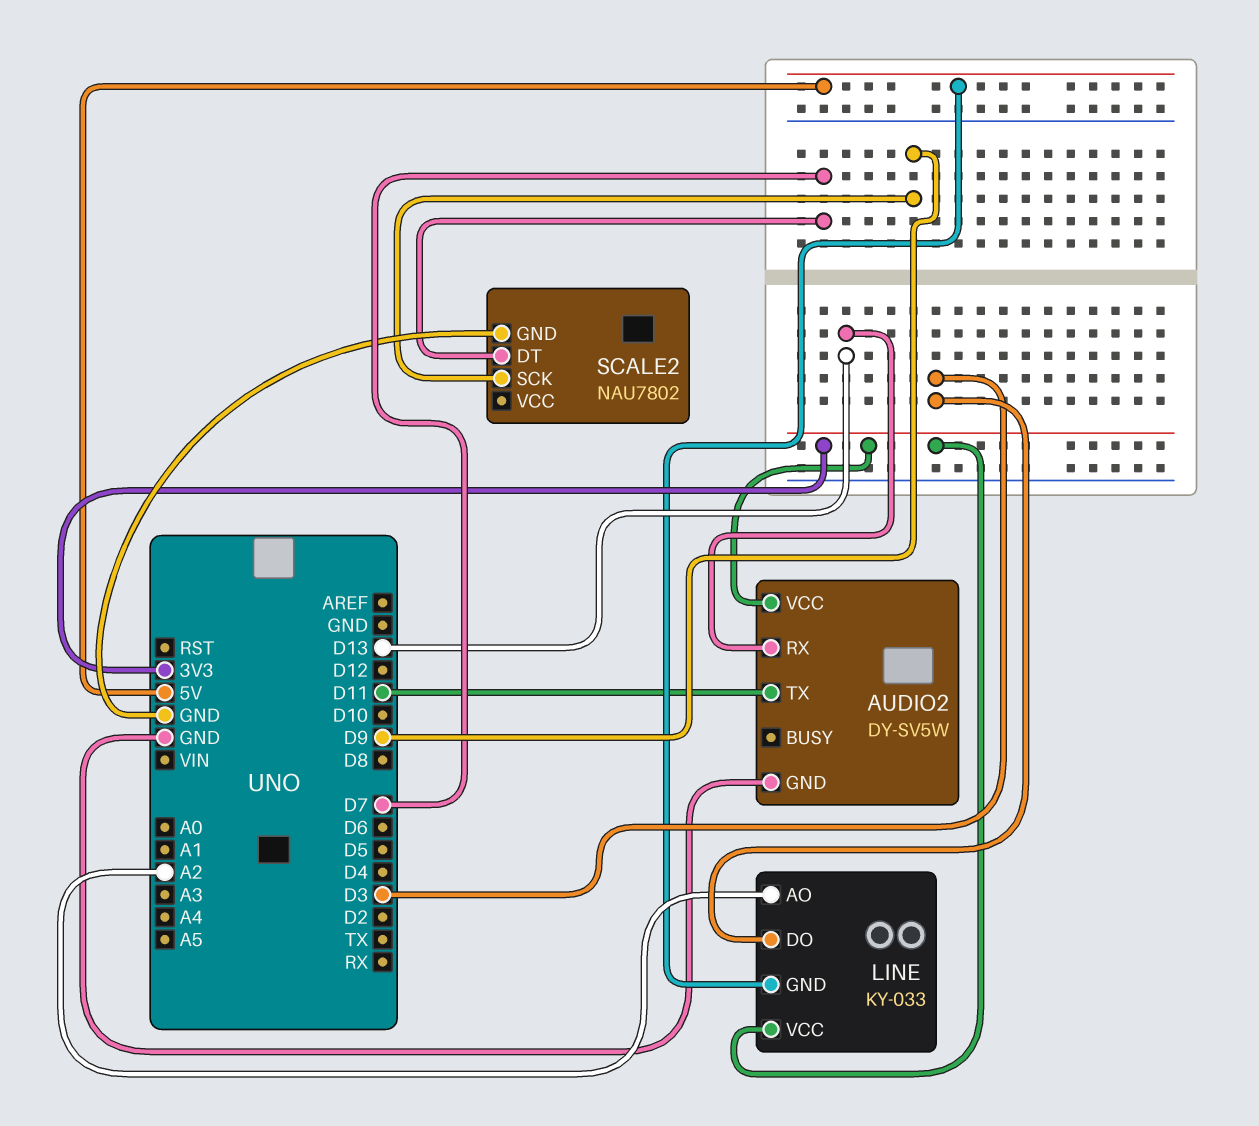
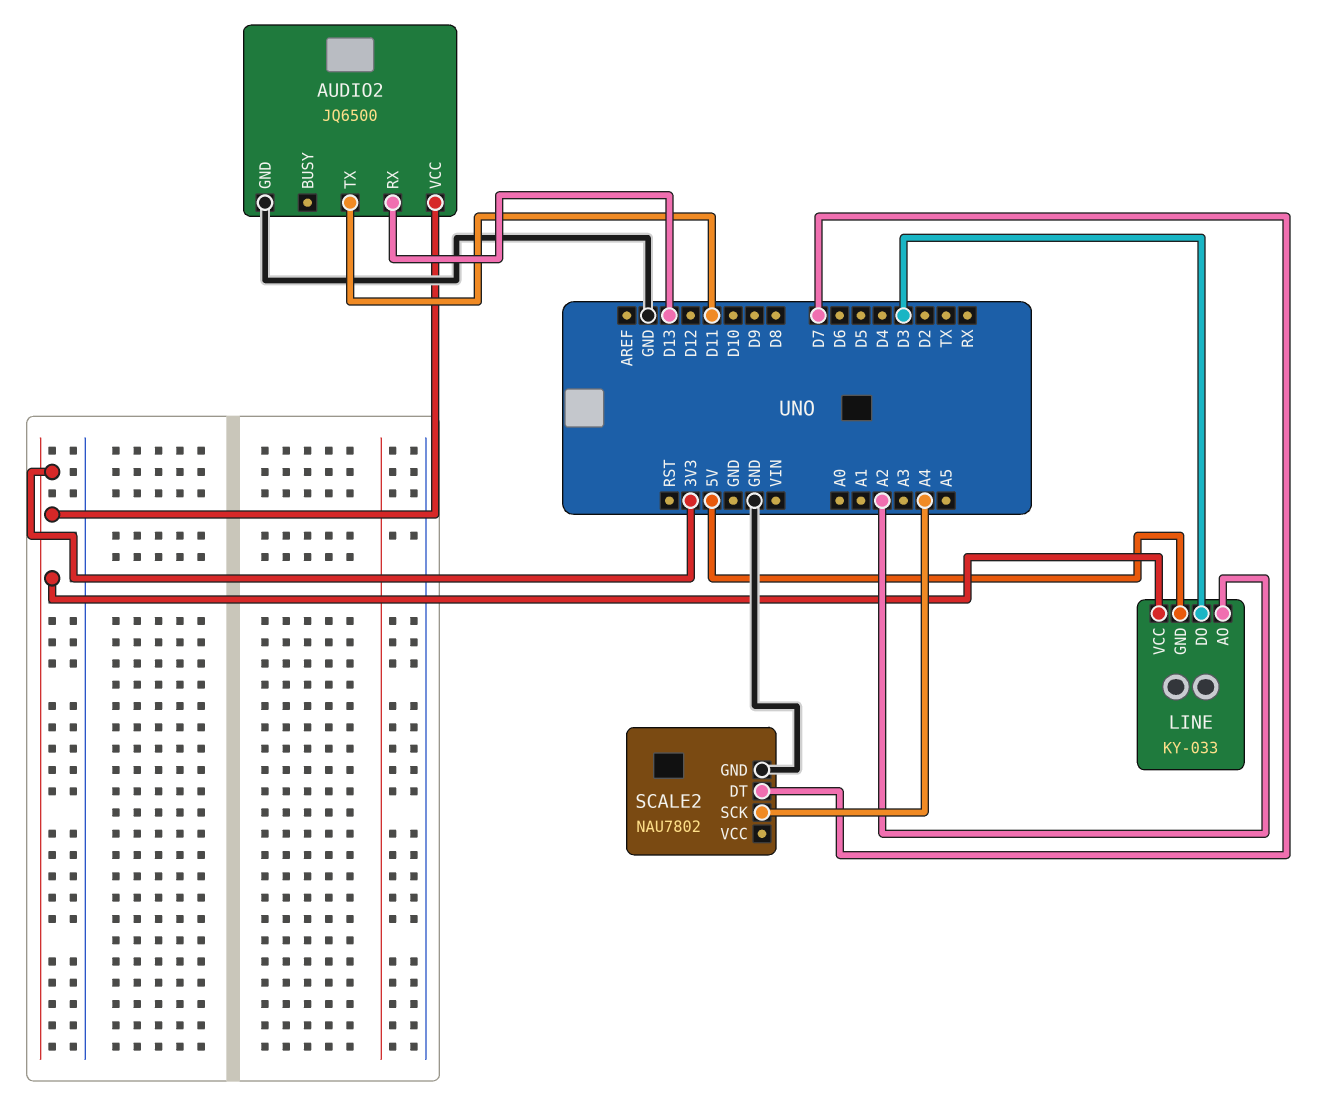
AUDIO2: DY-SV5W -> JQ6500
SCALE2 pin SCK: D9 -> A4

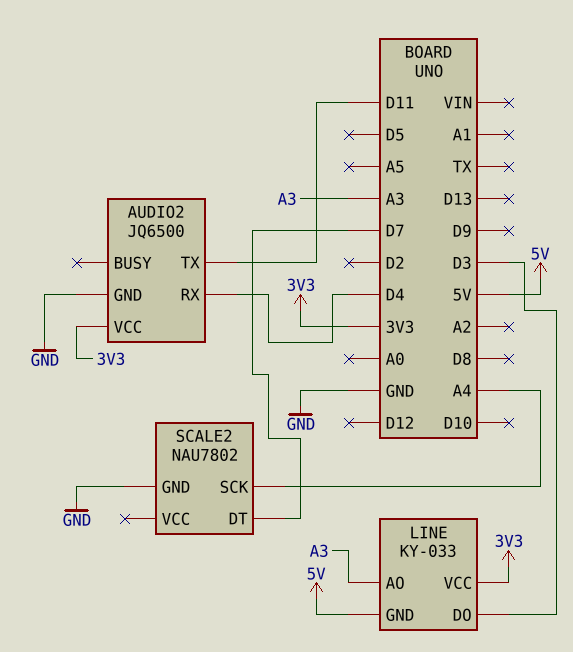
AUDIO2 pin RX: D13 -> D4
LINE pin AO: A2 -> A3

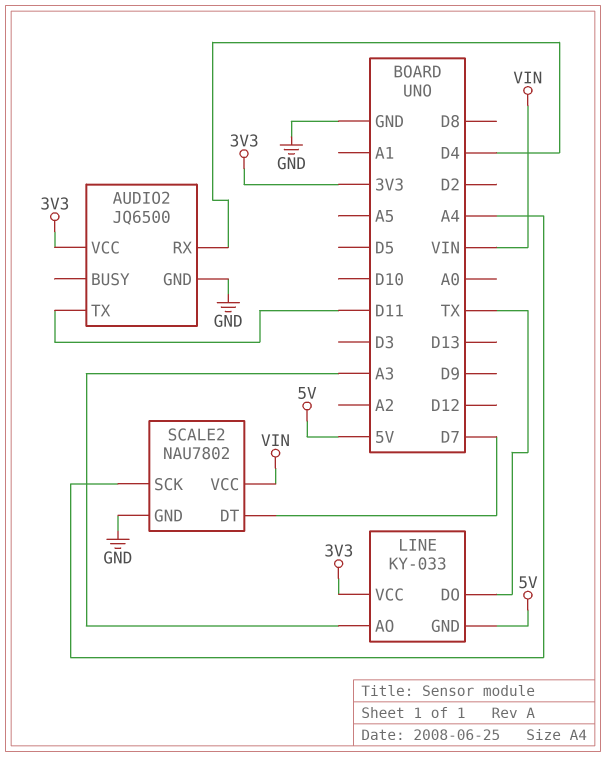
LINE pin DO: D3 -> TX
SCALE2 pin VCC: none -> VIN

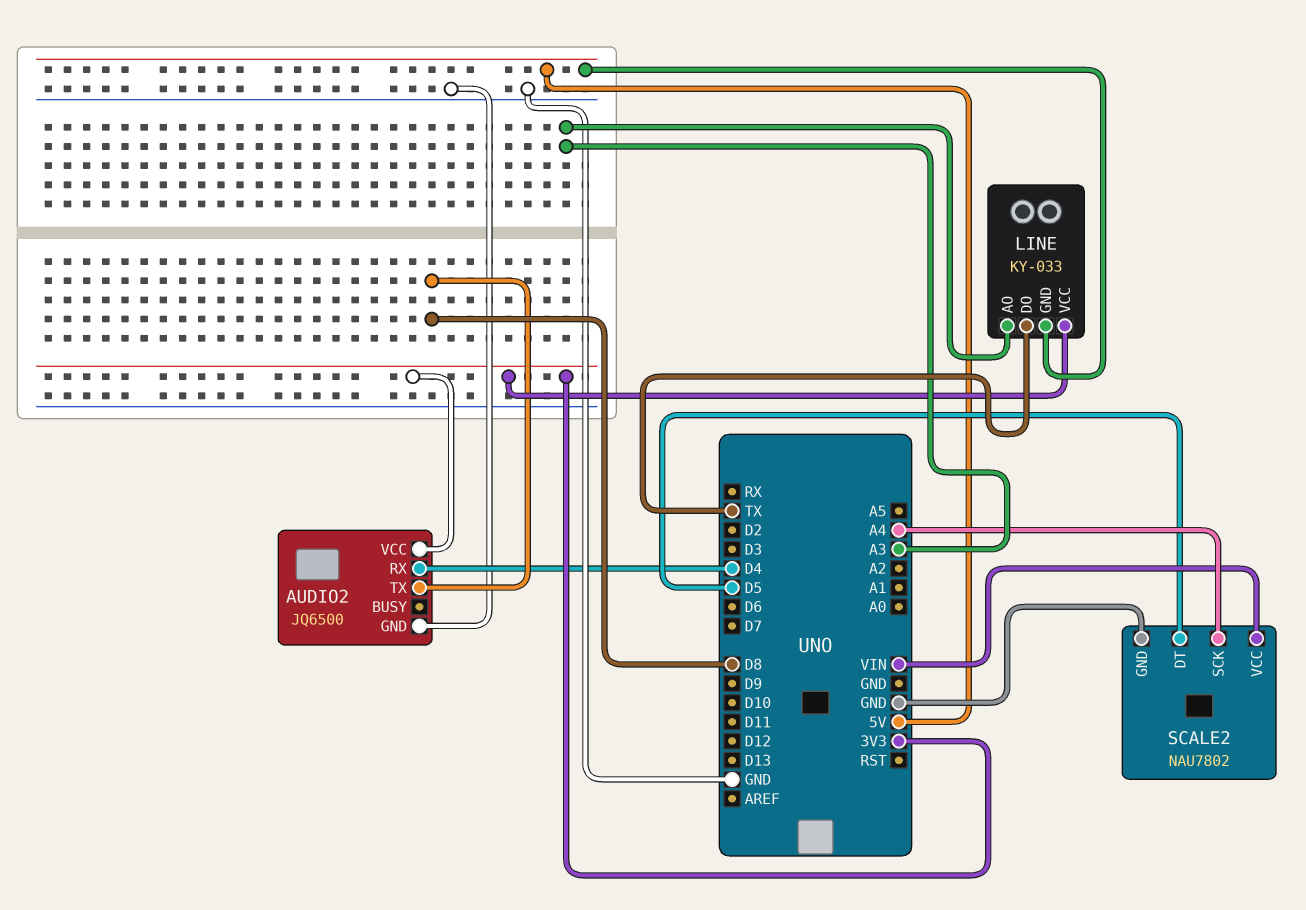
AUDIO2 pin TX: D11 -> D8
SCALE2 pin DT: D7 -> D5

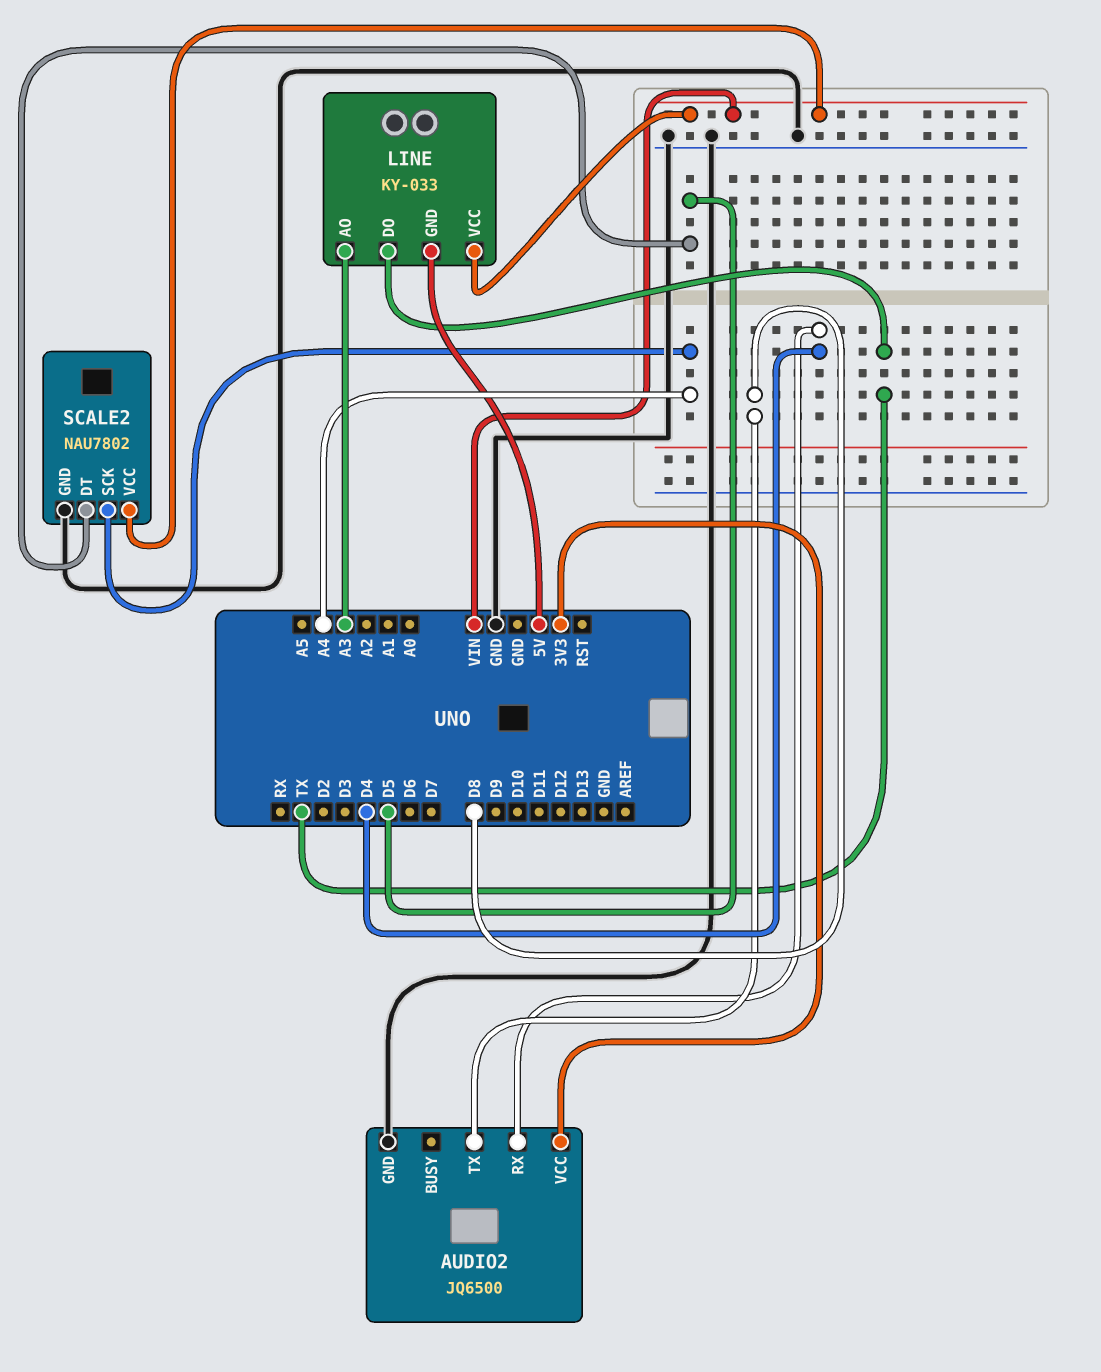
LINE pin VCC: 3V3 -> VIN

